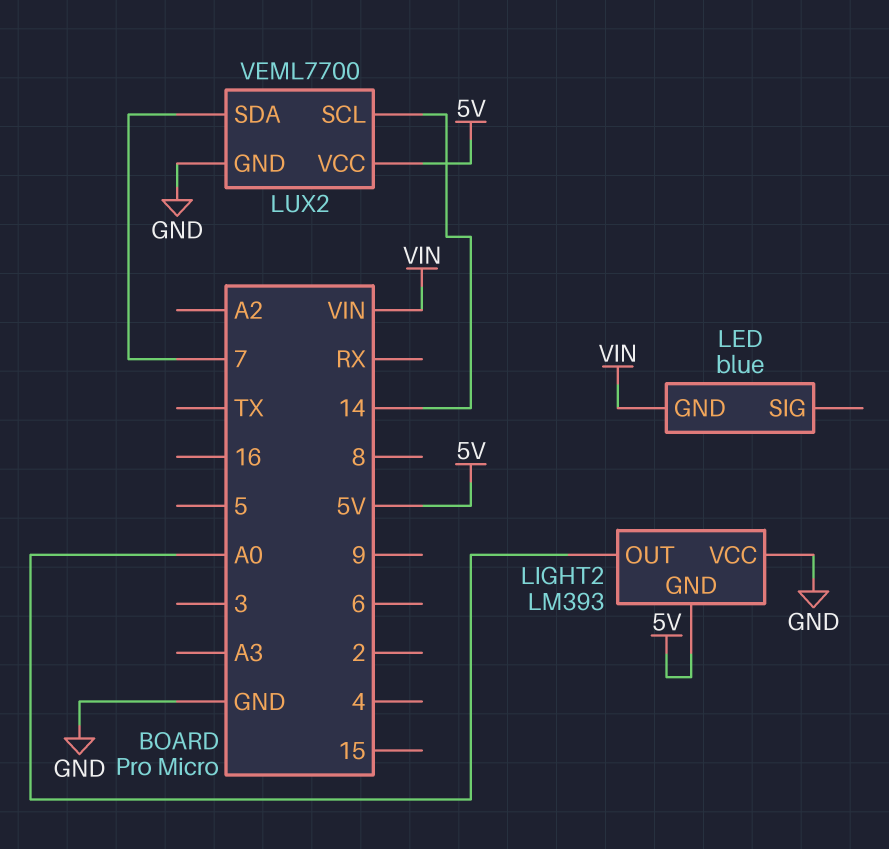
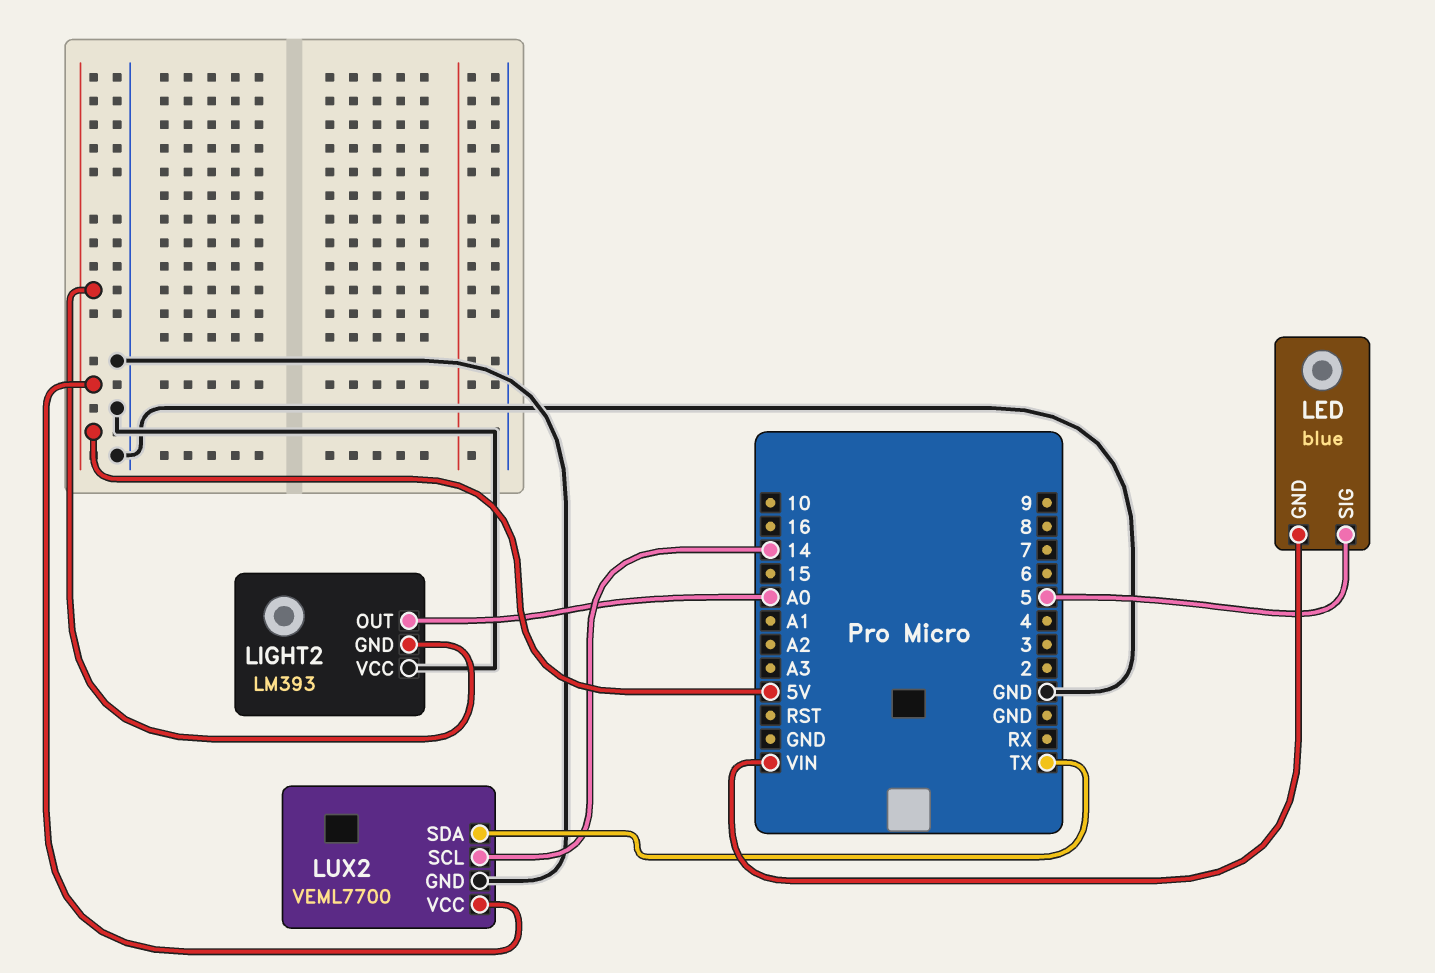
LED pin SIG: none -> 5
LUX2 pin SDA: 7 -> TX

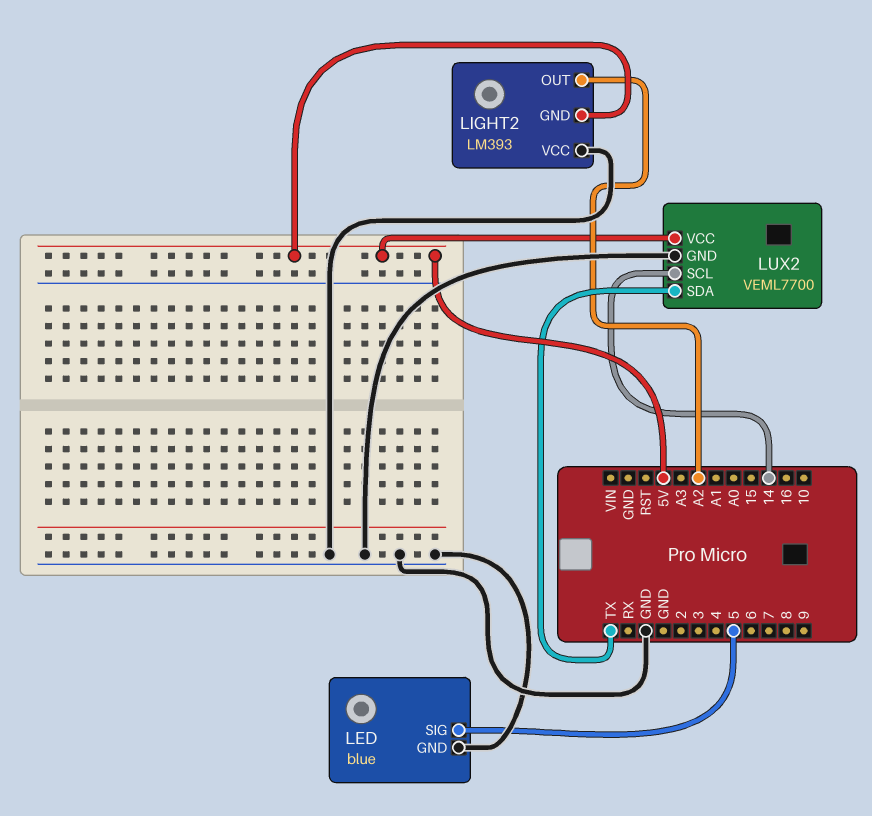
LED pin GND: VIN -> GND
LIGHT2 pin OUT: A0 -> A2

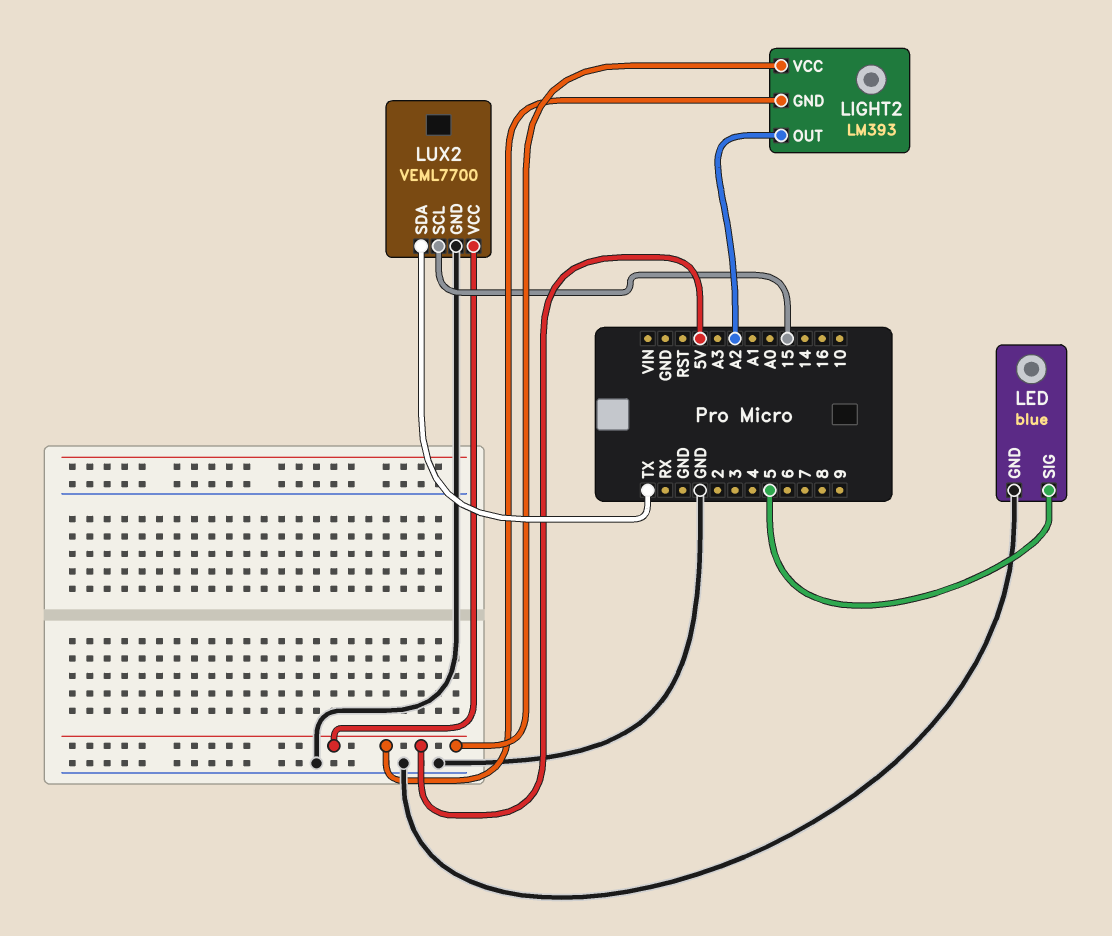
LIGHT2 pin VCC: GND -> 5V
LUX2 pin SCL: 14 -> 15

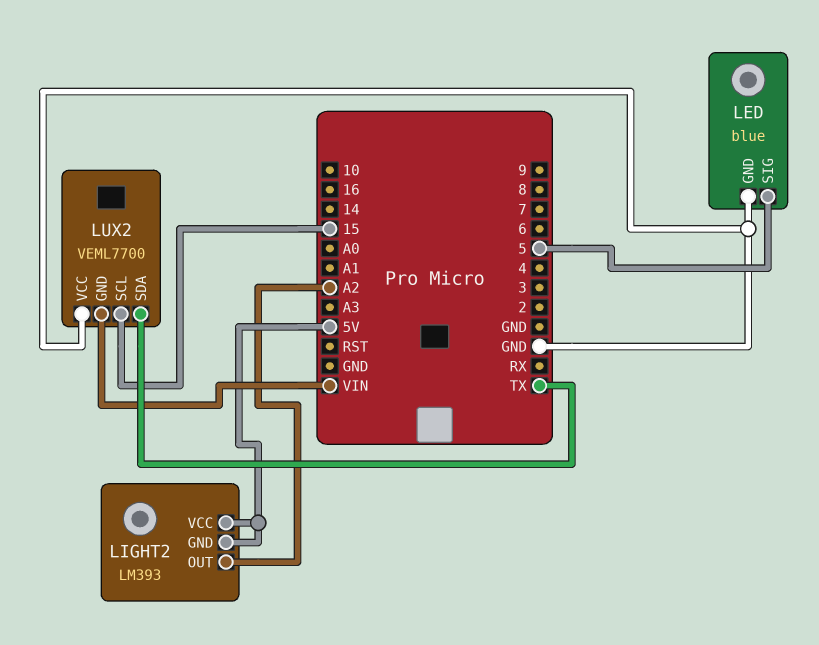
LUX2 pin GND: GND -> VIN
LUX2 pin VCC: 5V -> GND

